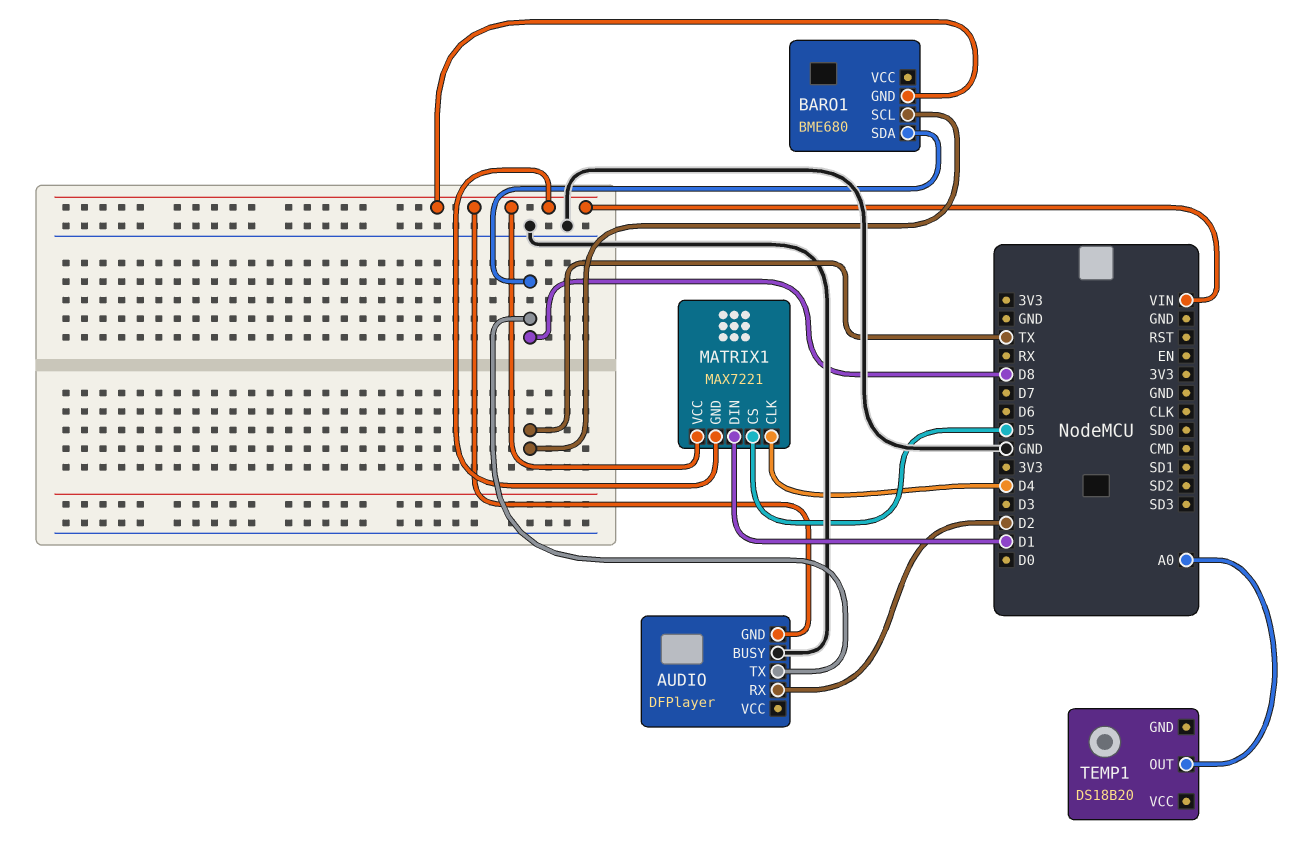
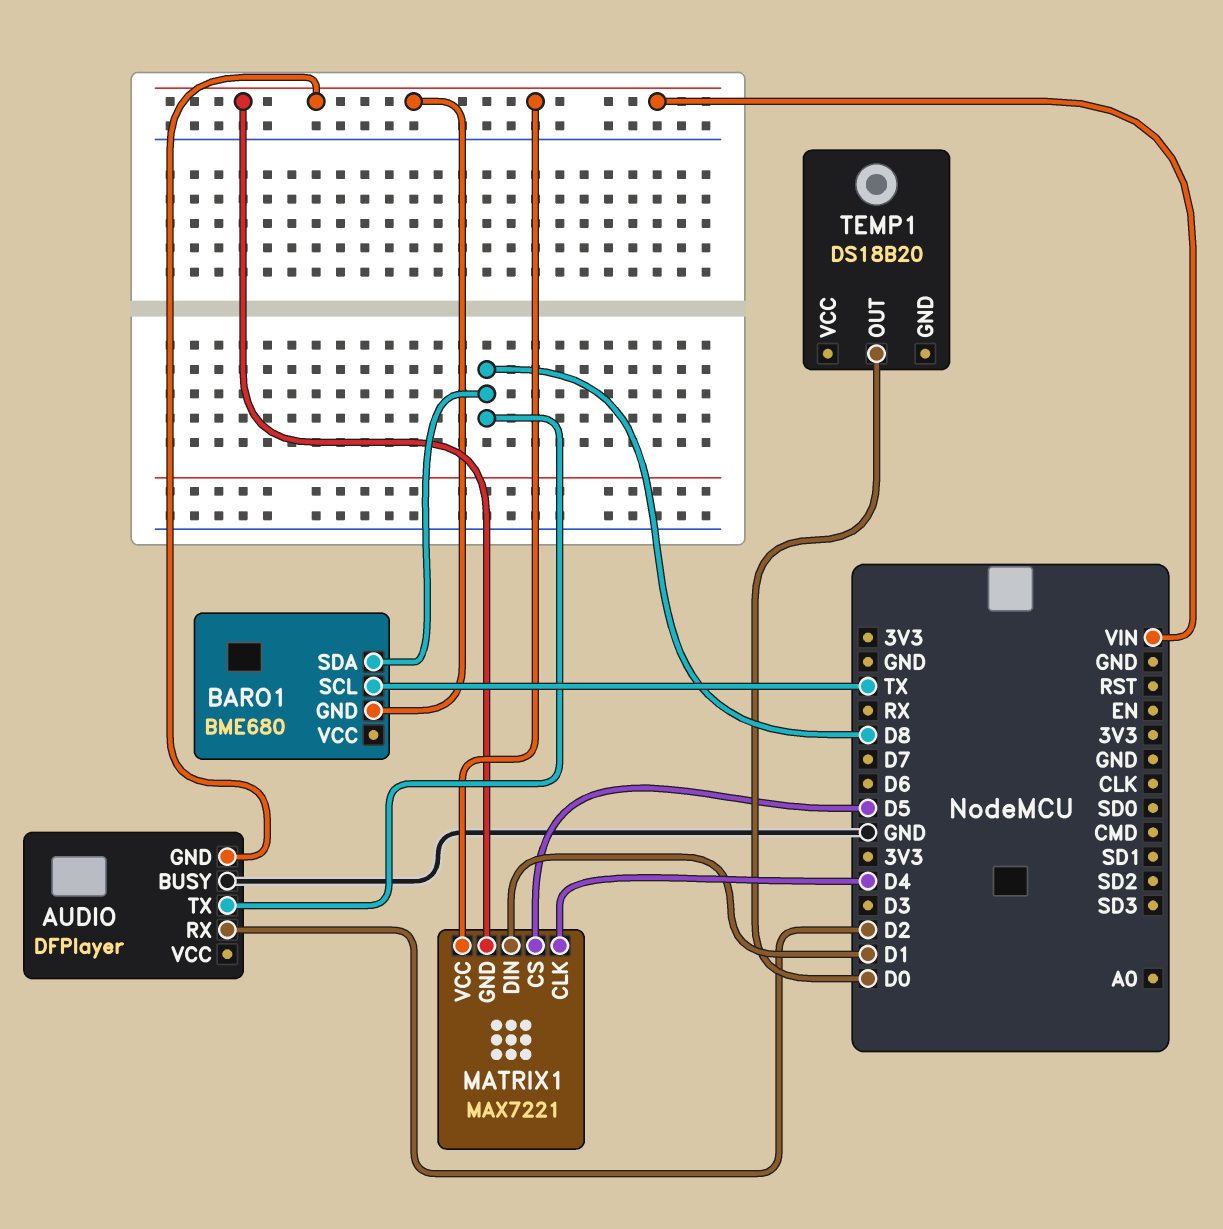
TEMP1 pin OUT: A0 -> D0

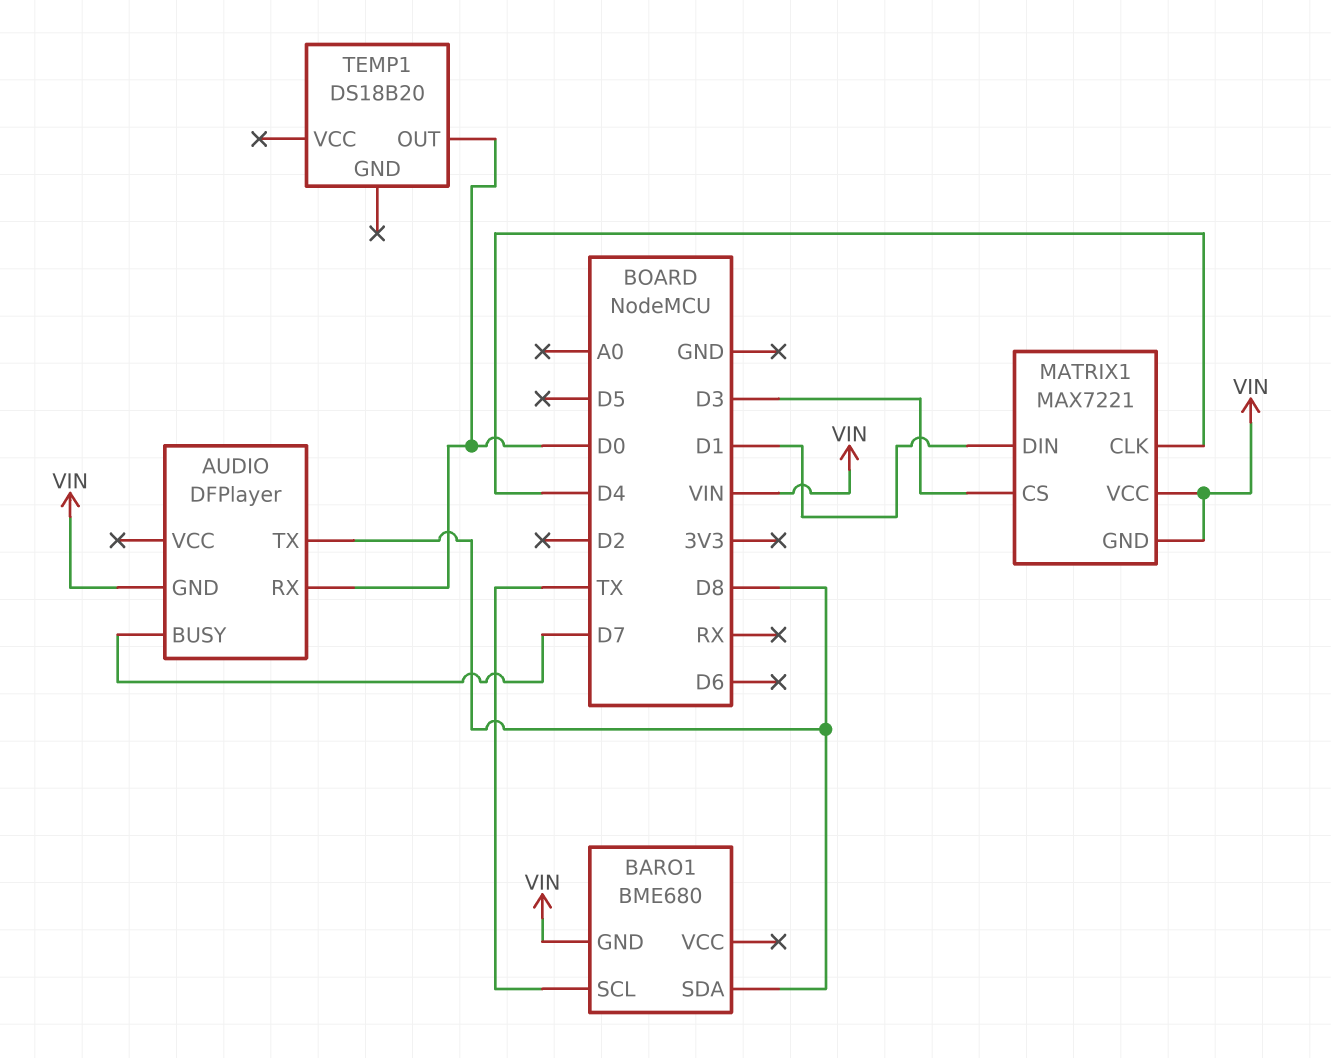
AUDIO pin BUSY: GND -> D7
AUDIO pin RX: D2 -> D0
MATRIX1 pin CS: D5 -> D3

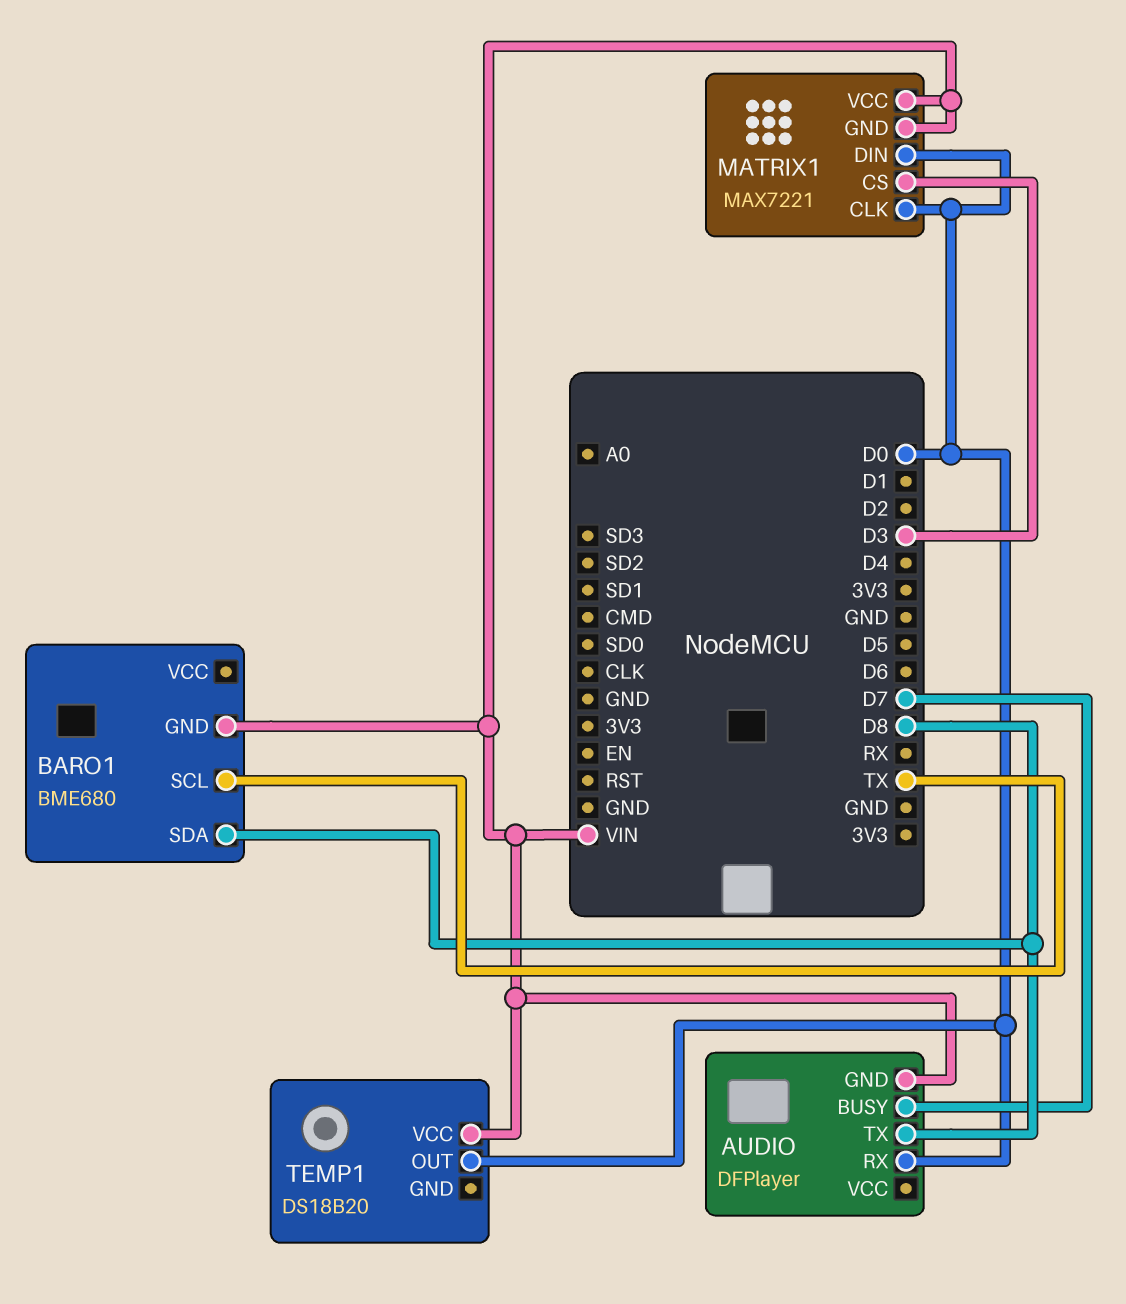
MATRIX1 pin CLK: D4 -> D0
MATRIX1 pin DIN: D1 -> D0
TEMP1 pin VCC: none -> VIN

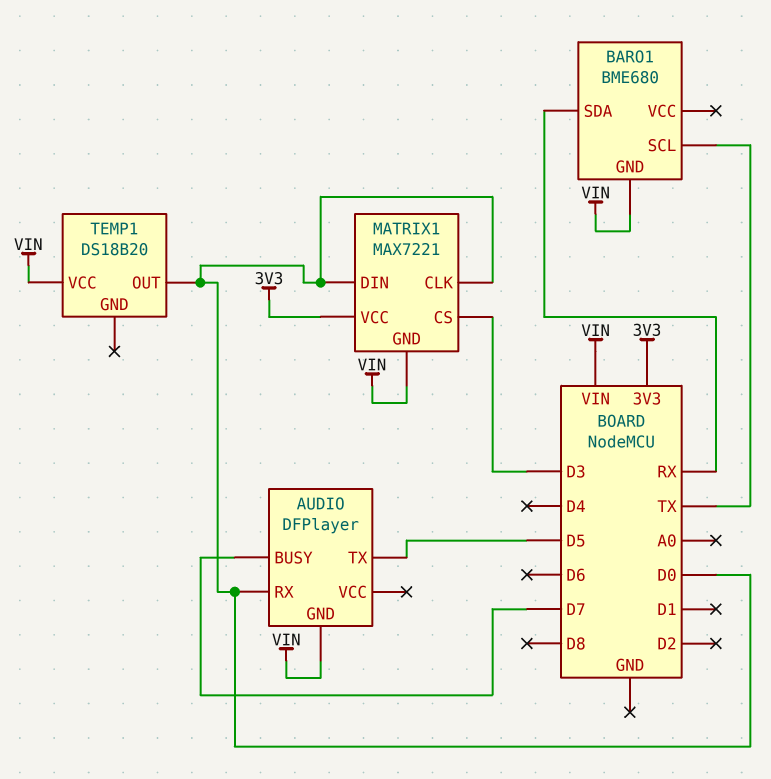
AUDIO pin TX: D8 -> D5
BARO1 pin SDA: D8 -> RX
MATRIX1 pin VCC: VIN -> 3V3

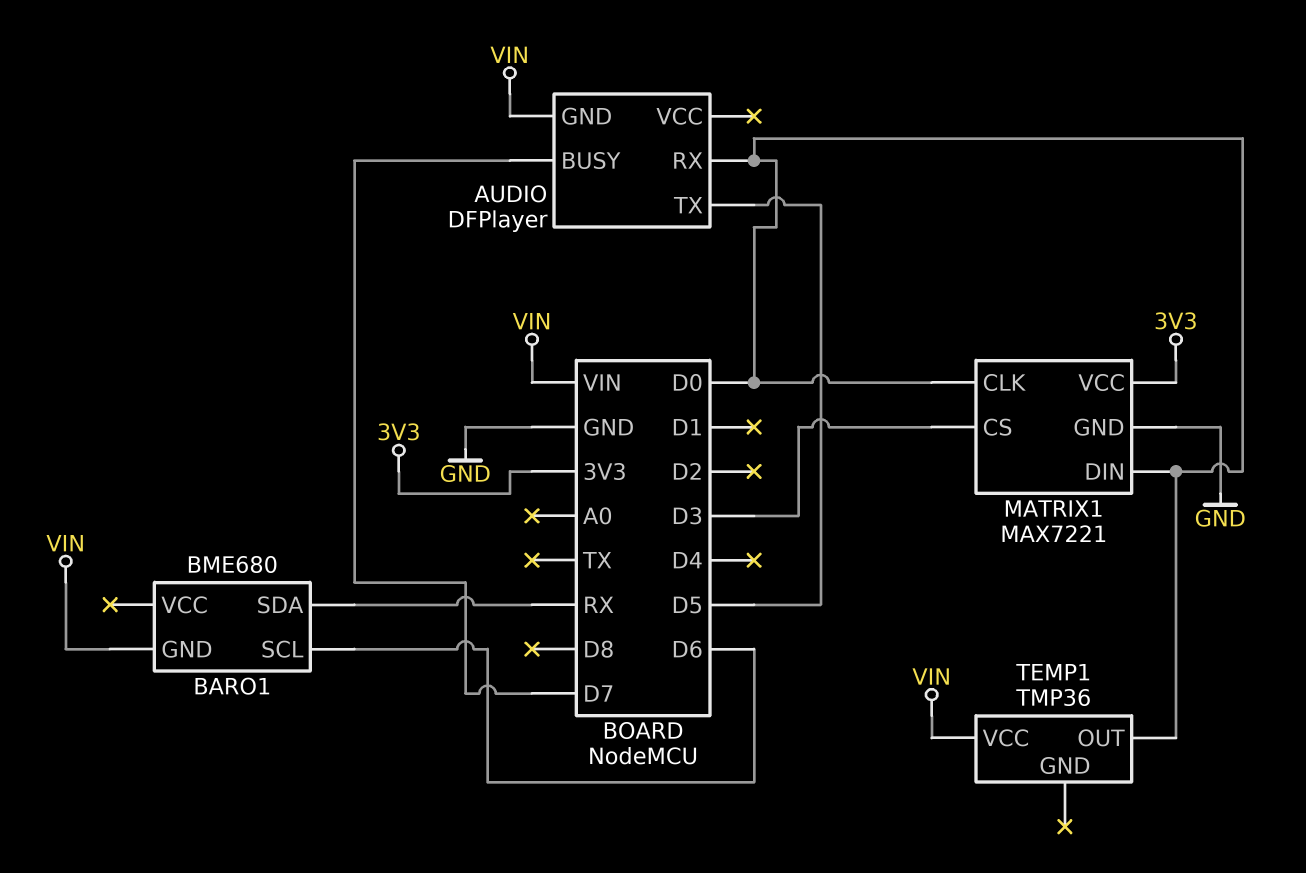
BARO1 pin SCL: TX -> D6
MATRIX1 pin GND: VIN -> GND
TEMP1: DS18B20 -> TMP36

